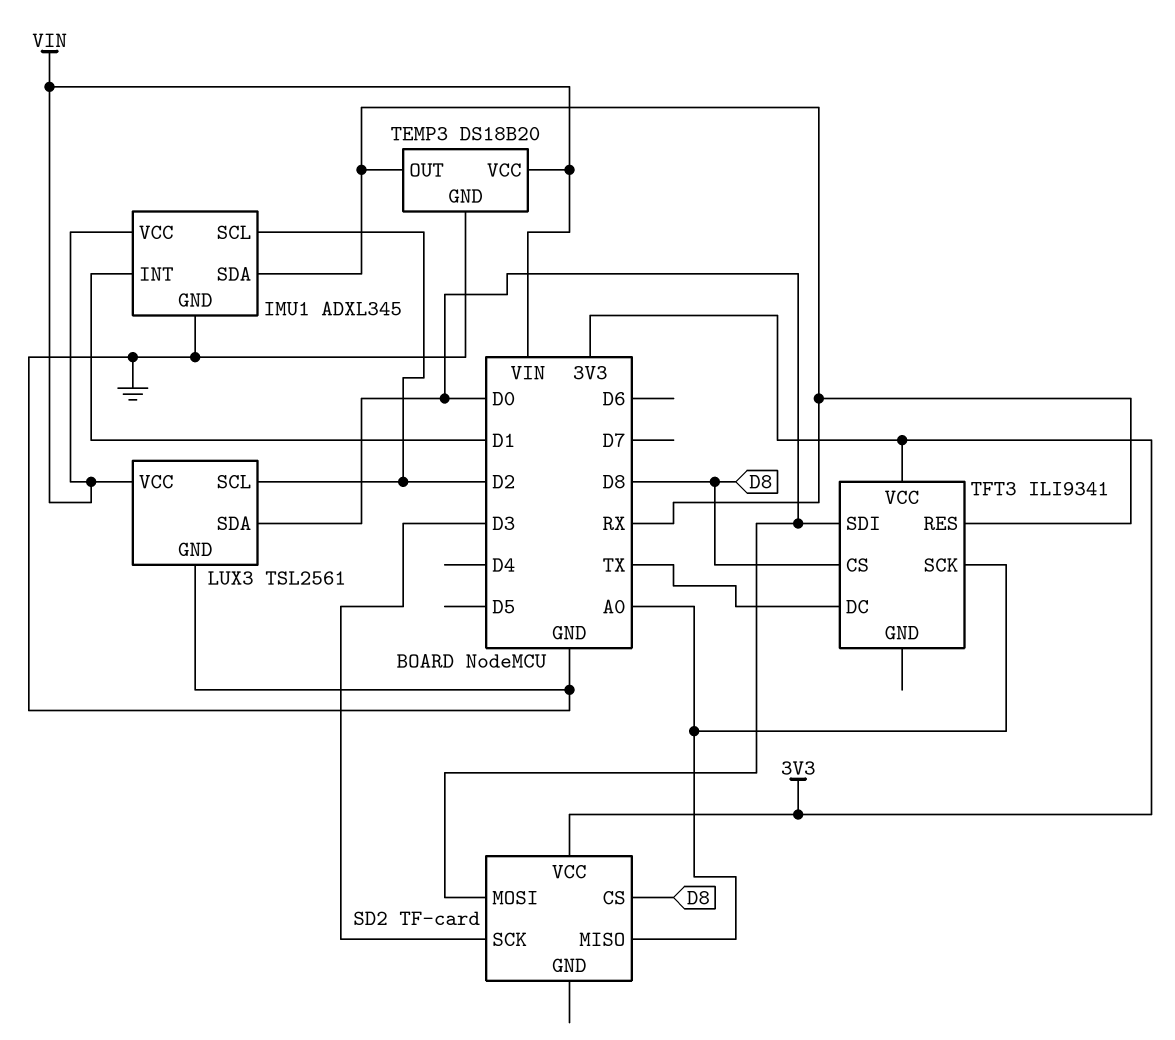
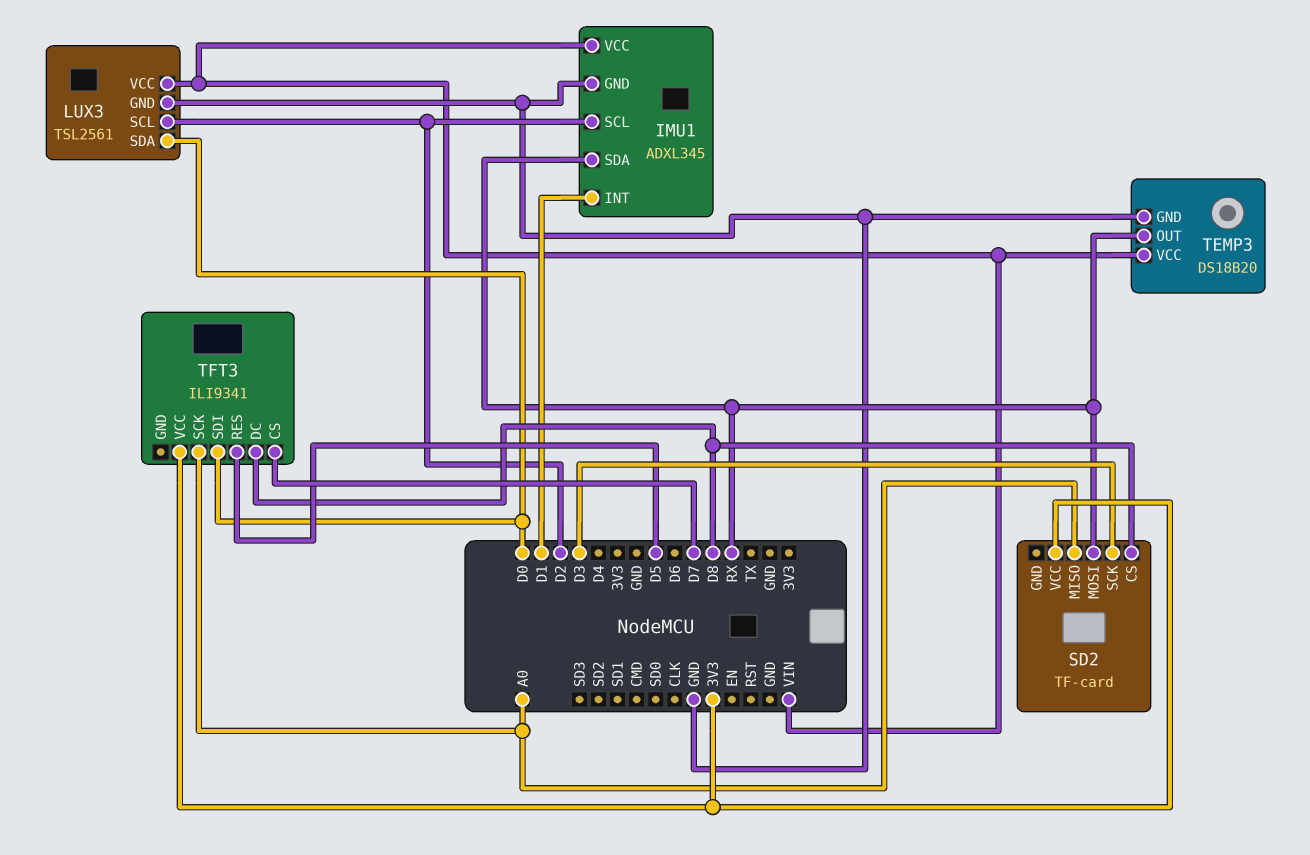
SD2 pin MOSI: D0 -> RX
TFT3 pin CS: D8 -> D7
TFT3 pin DC: TX -> D8
TFT3 pin RES: RX -> D5

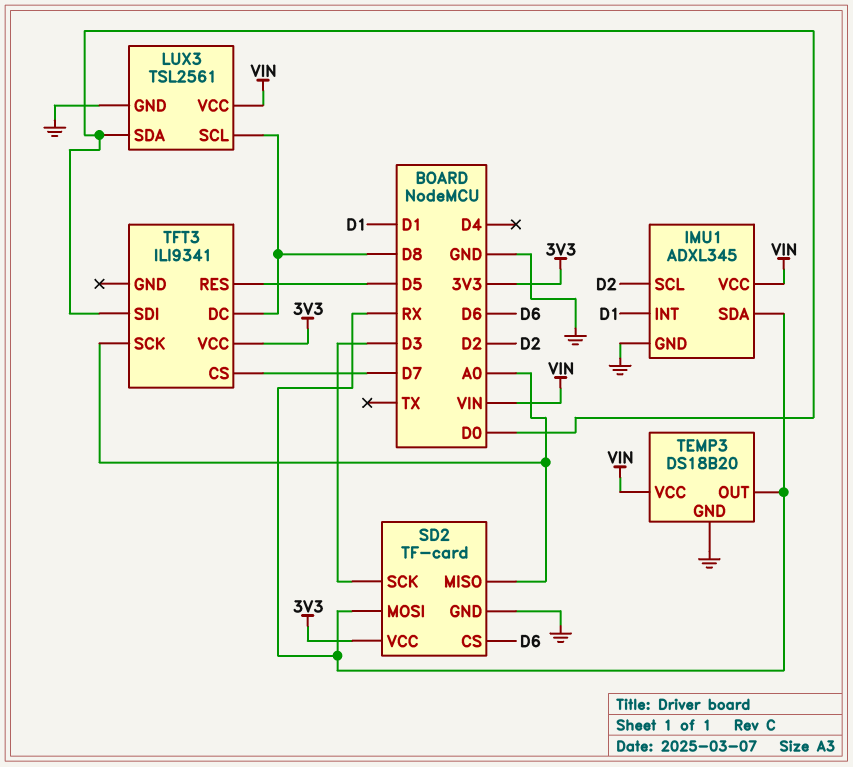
LUX3 pin SCL: D2 -> D8
SD2 pin CS: D8 -> D6
SD2 pin GND: none -> GND

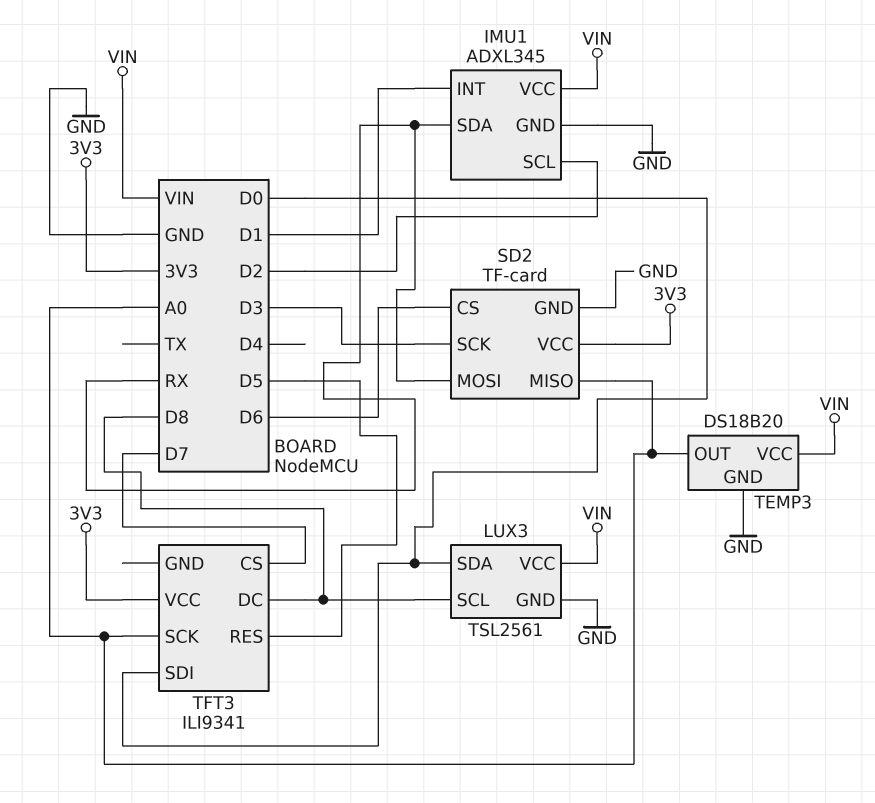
TEMP3 pin OUT: RX -> A0

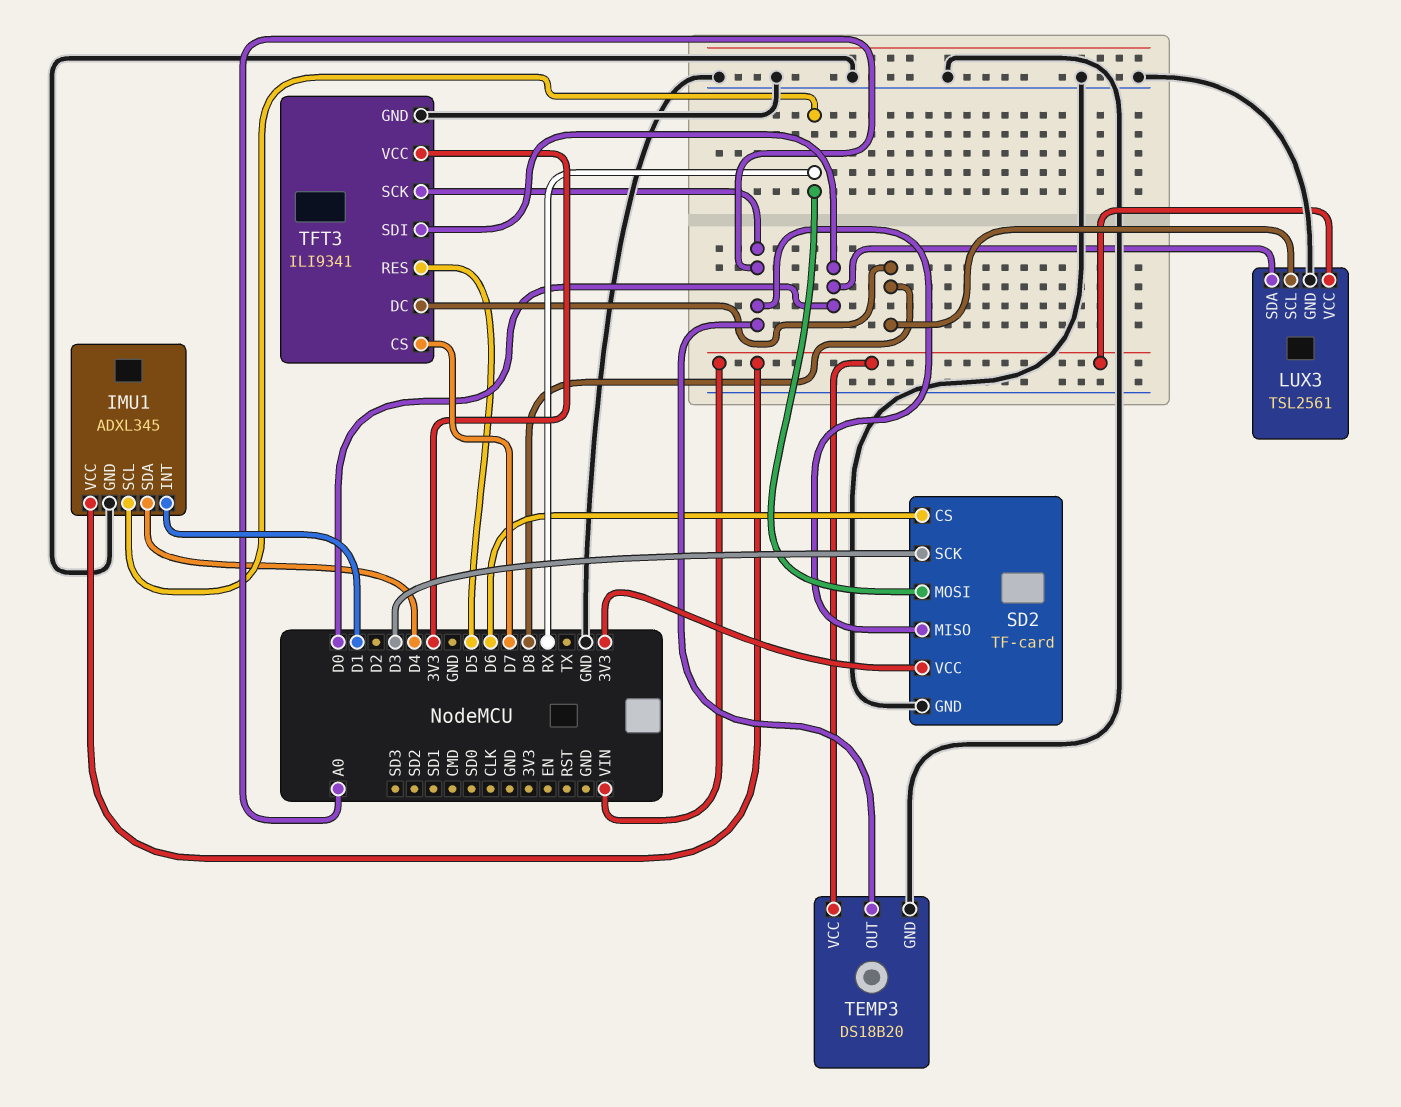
IMU1 pin SCL: D2 -> RX
IMU1 pin SDA: RX -> D4
TFT3 pin GND: none -> GND

